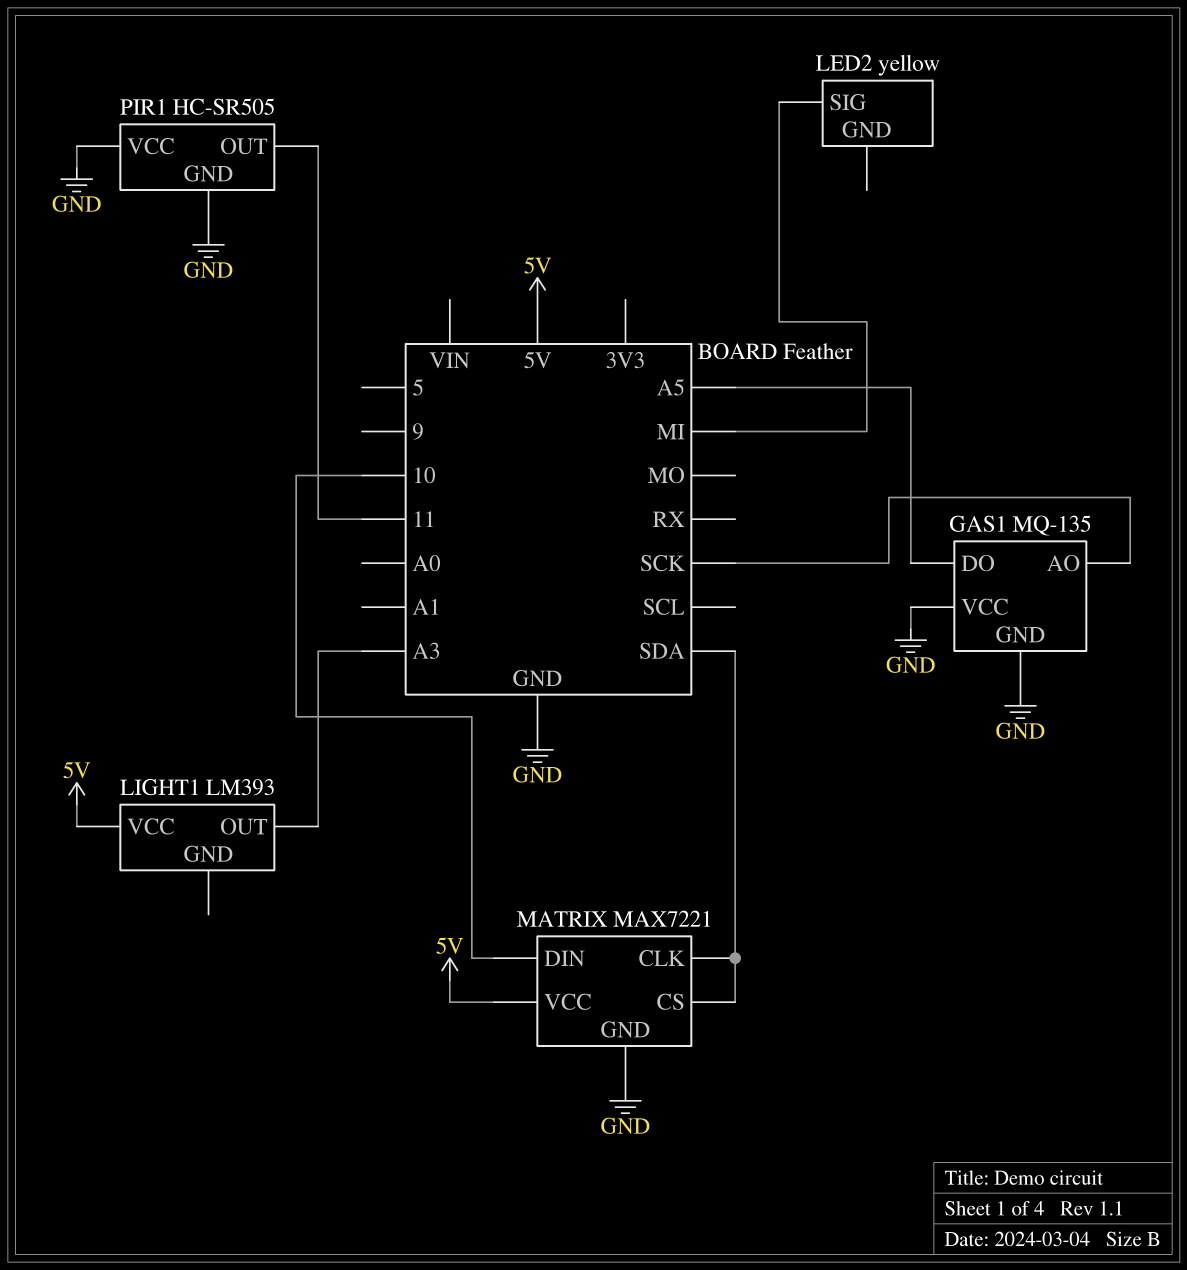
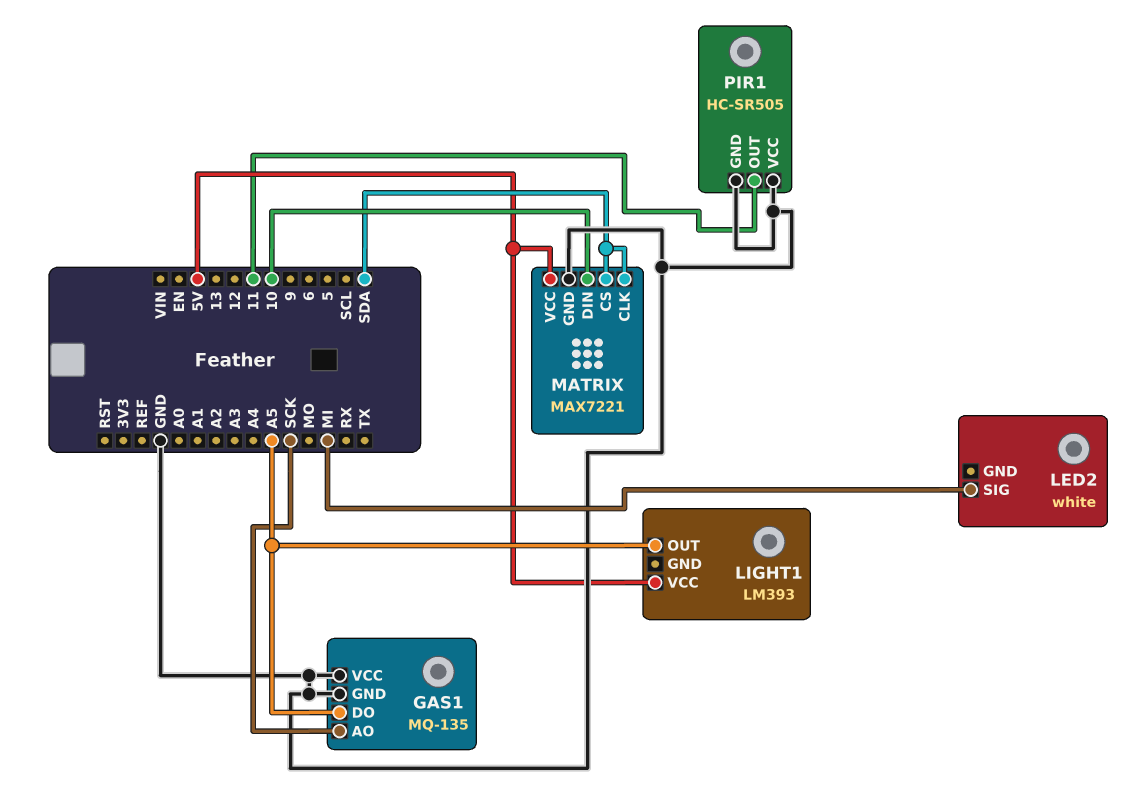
LED2: yellow -> white
LIGHT1 pin OUT: A3 -> A5

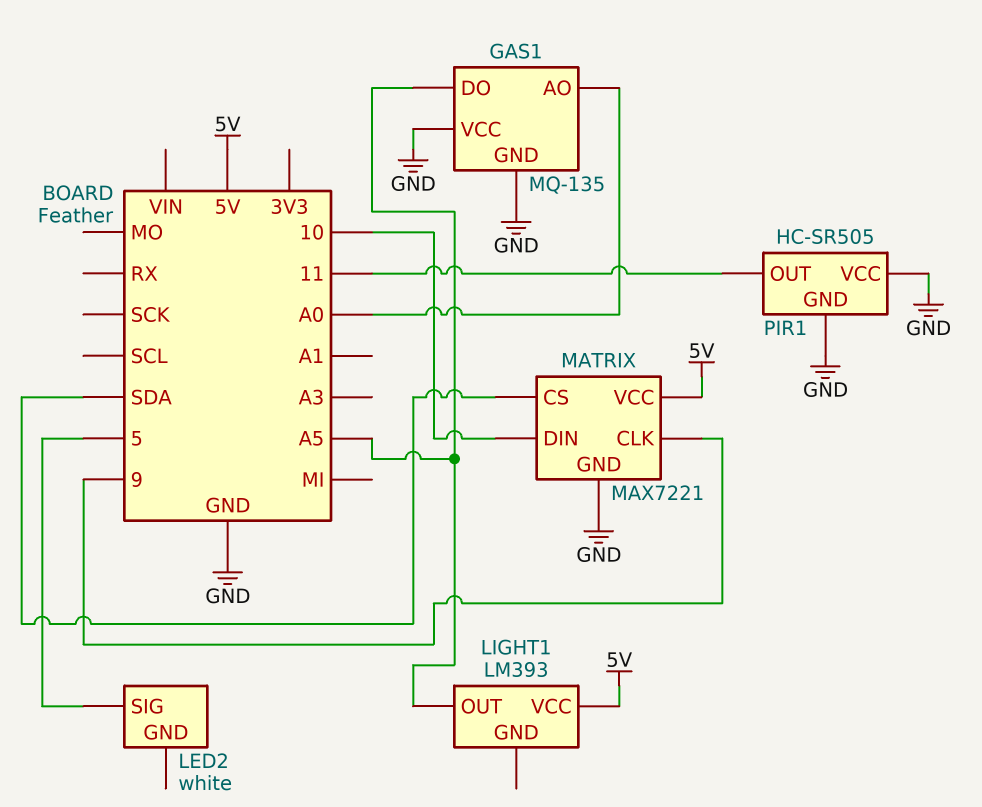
GAS1 pin AO: SCK -> A0
LED2 pin SIG: MI -> 5
MATRIX pin CLK: SDA -> 9

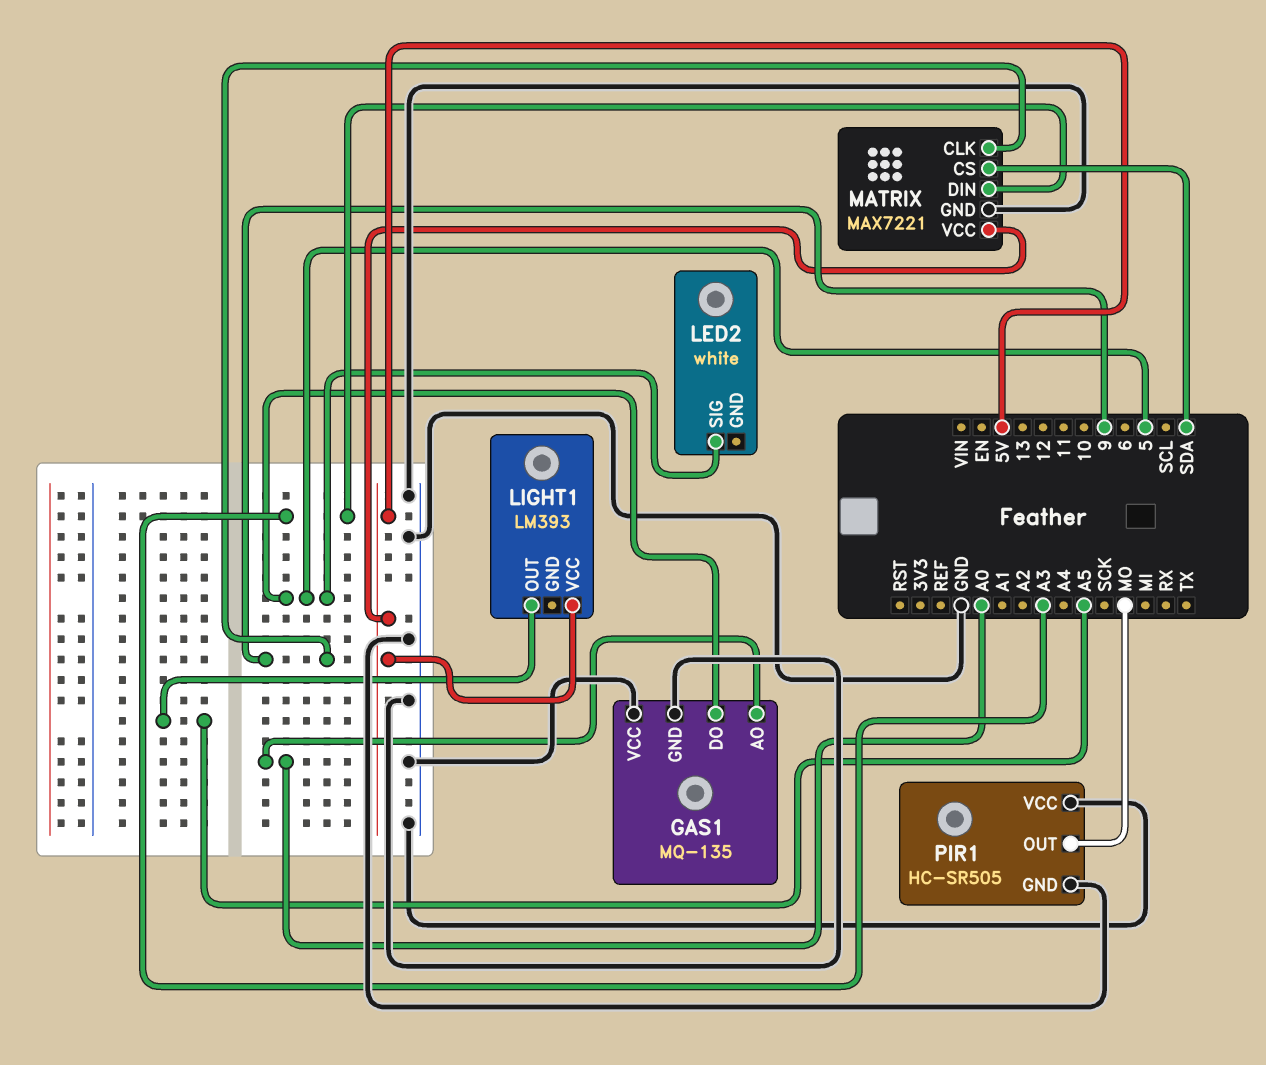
GAS1 pin DO: A5 -> 5
MATRIX pin DIN: 10 -> A3
PIR1 pin OUT: 11 -> MO

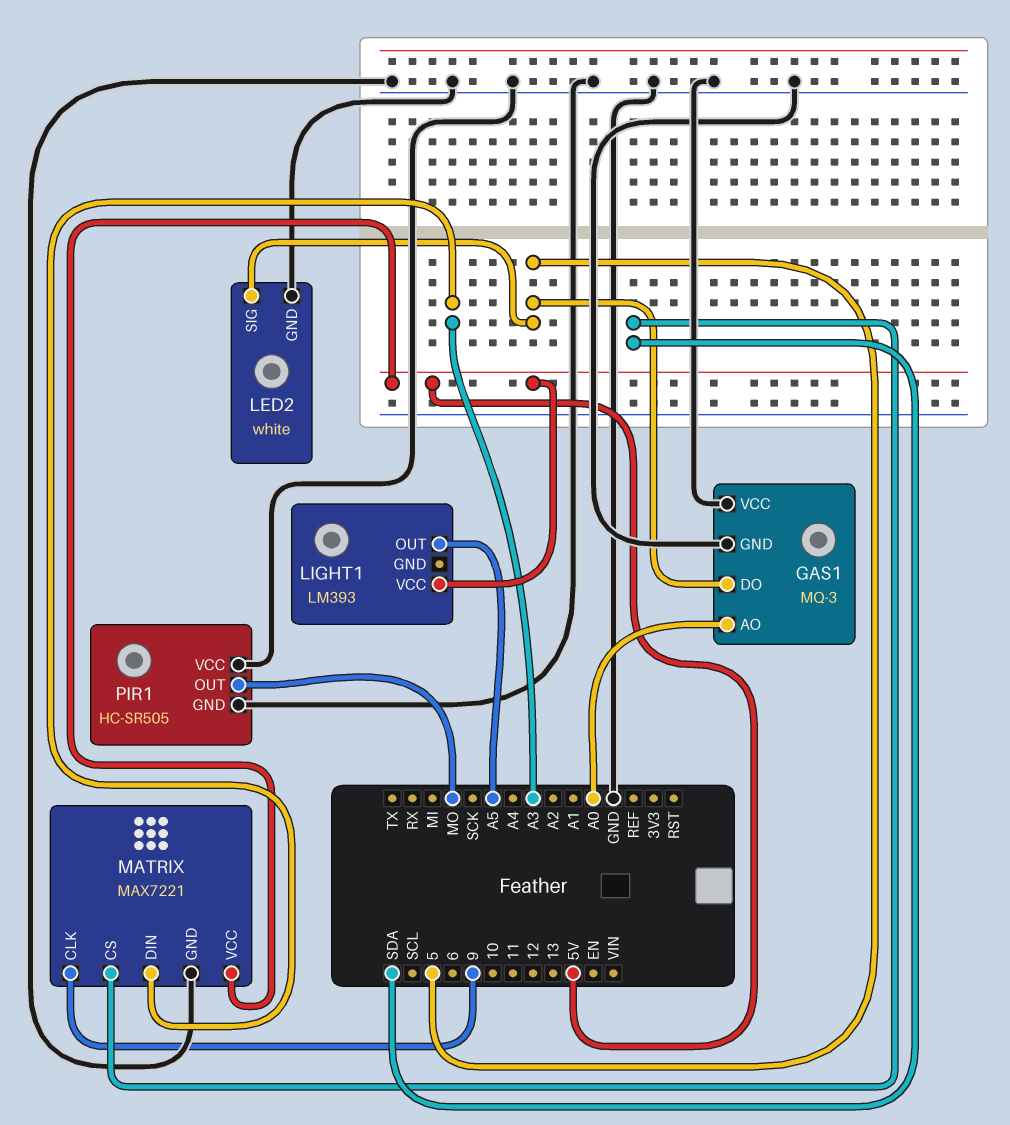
GAS1: MQ-135 -> MQ-3
LED2 pin GND: none -> GND

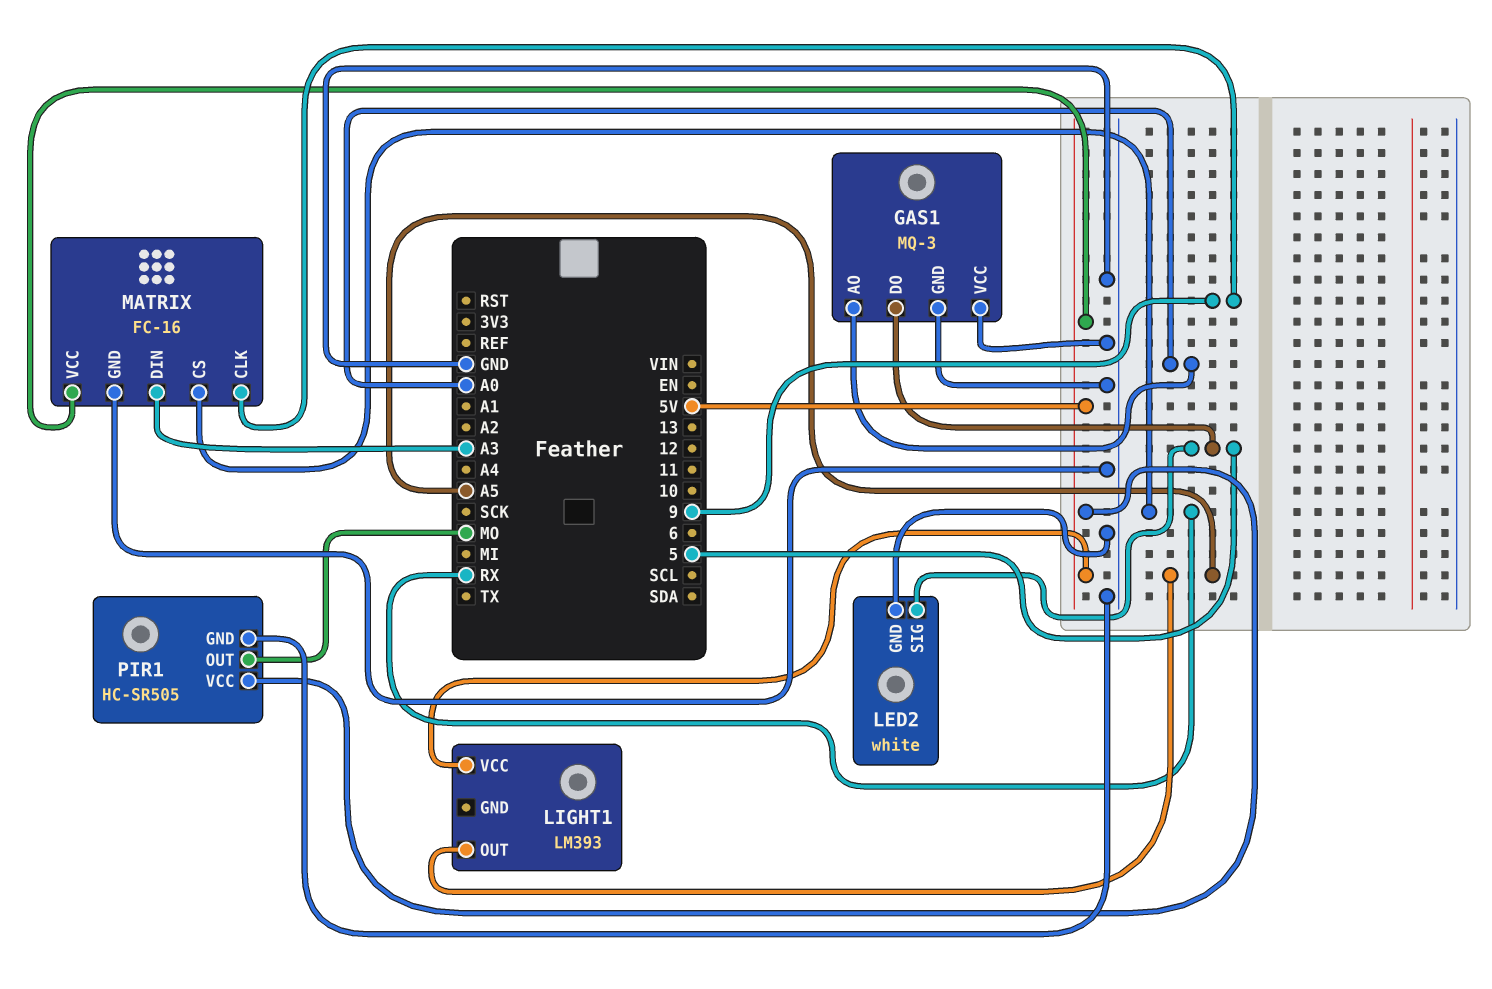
MATRIX: MAX7221 -> FC-16
MATRIX pin CS: SDA -> RX
PIR1 pin VCC: GND -> 5V

